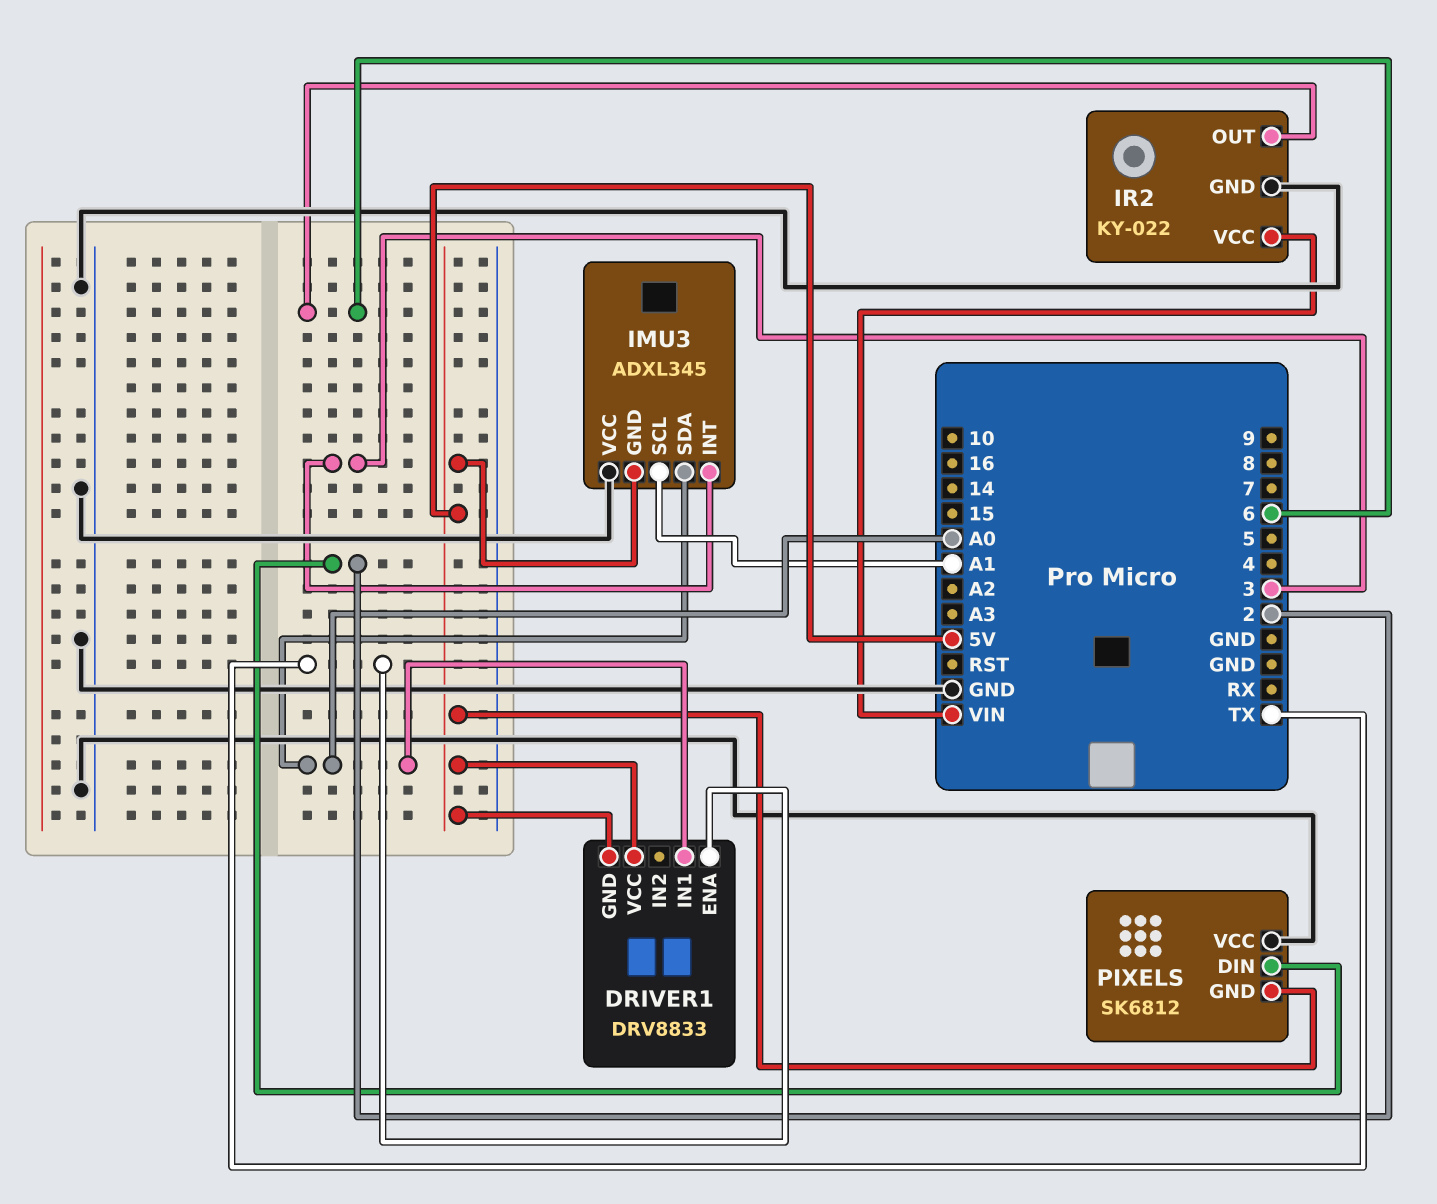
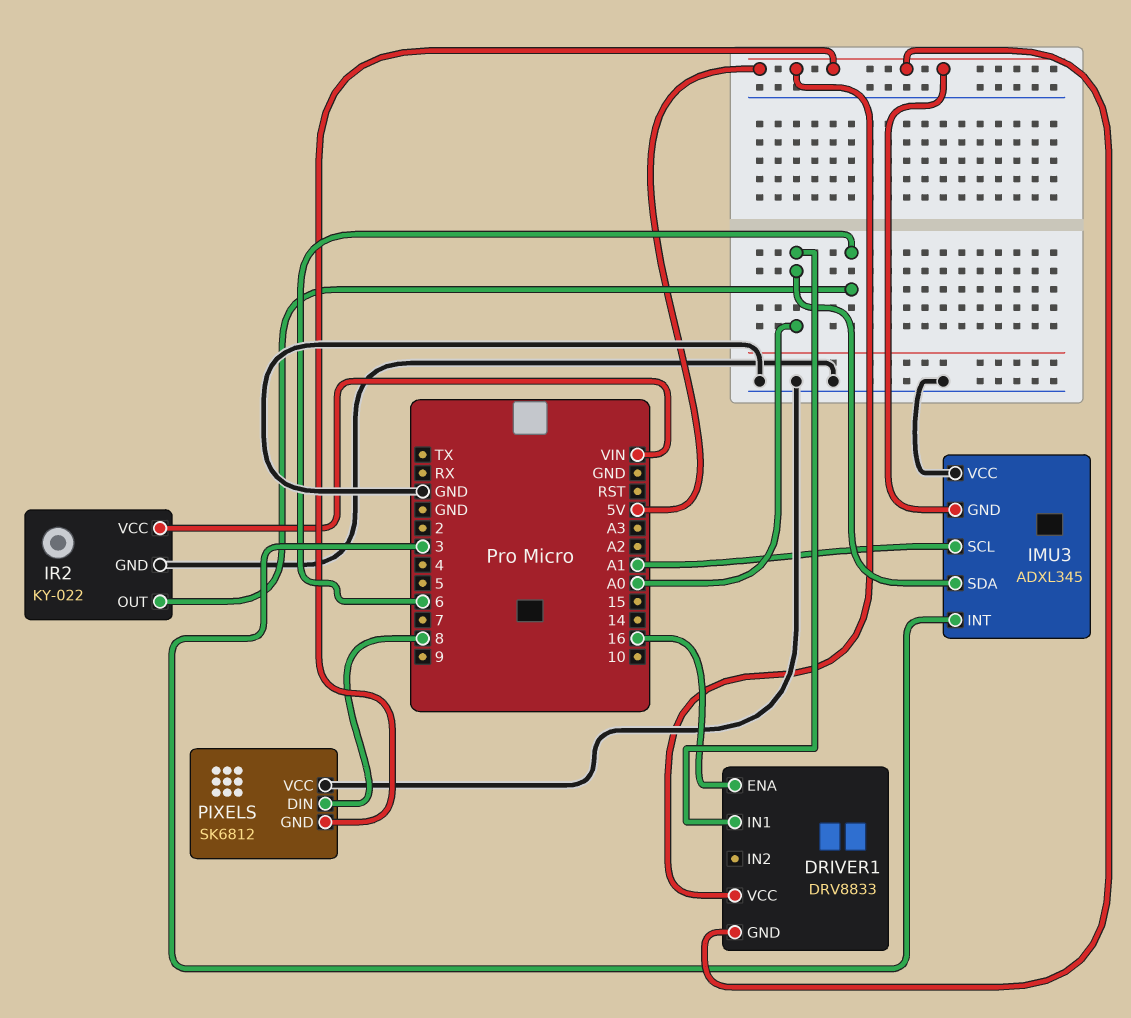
DRIVER1 pin ENA: TX -> 16
PIXELS pin DIN: 2 -> 8

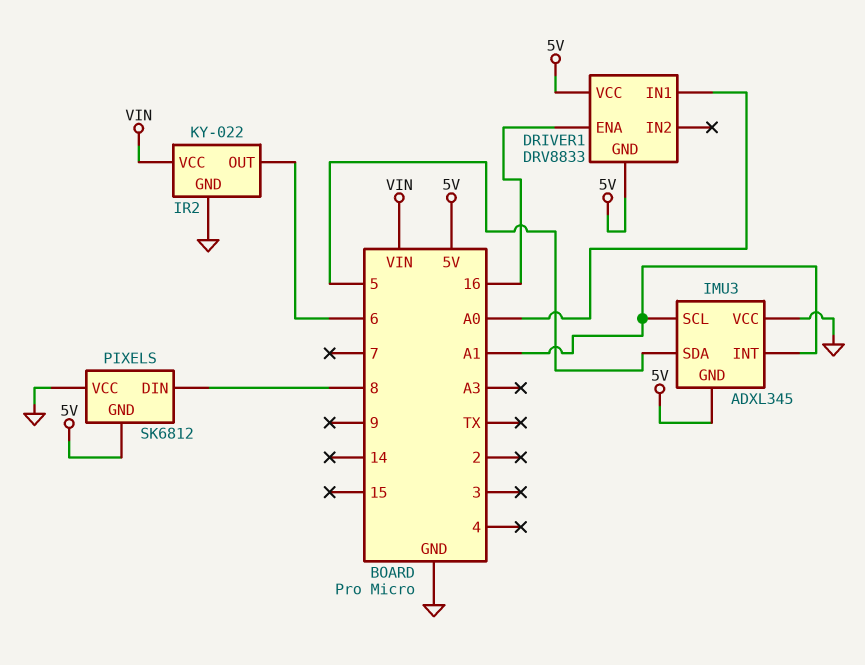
IMU3 pin INT: 3 -> A1
IMU3 pin SDA: A0 -> 5

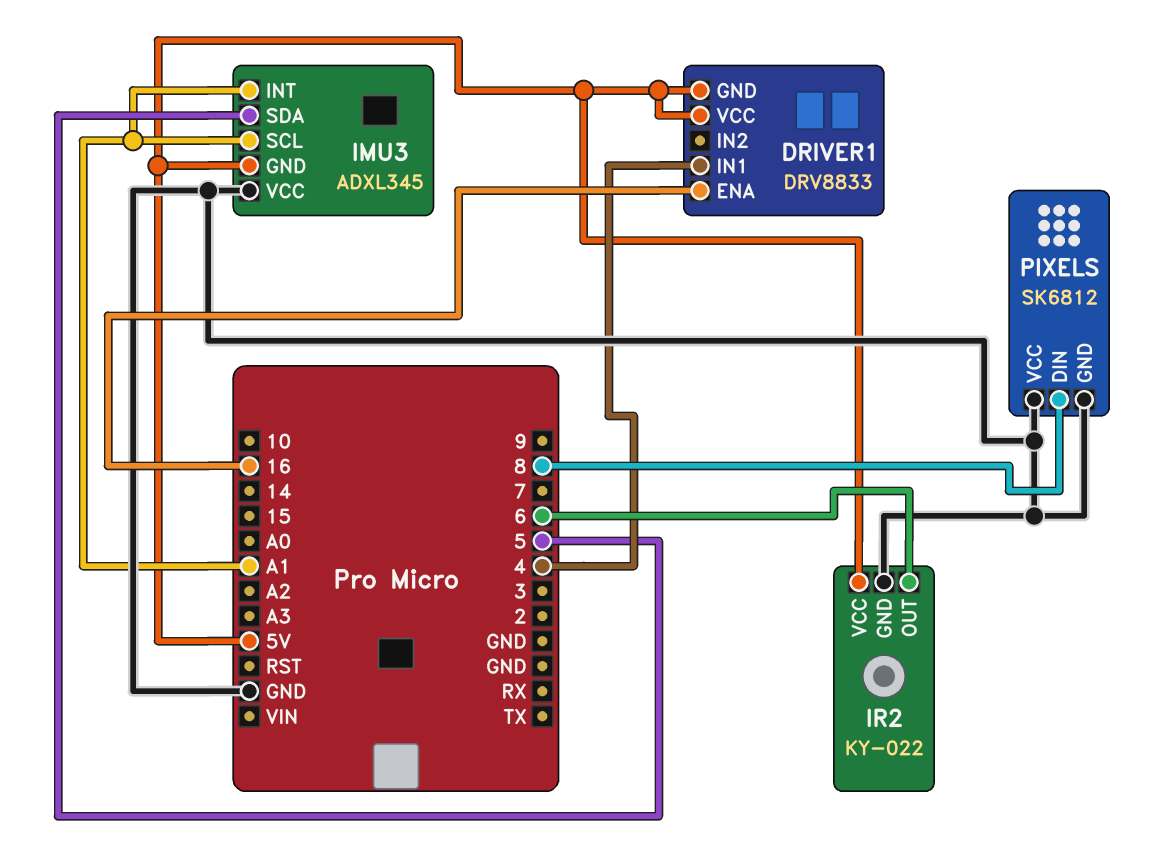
DRIVER1 pin IN1: A0 -> 4
IR2 pin VCC: VIN -> 5V
PIXELS pin GND: 5V -> GND

